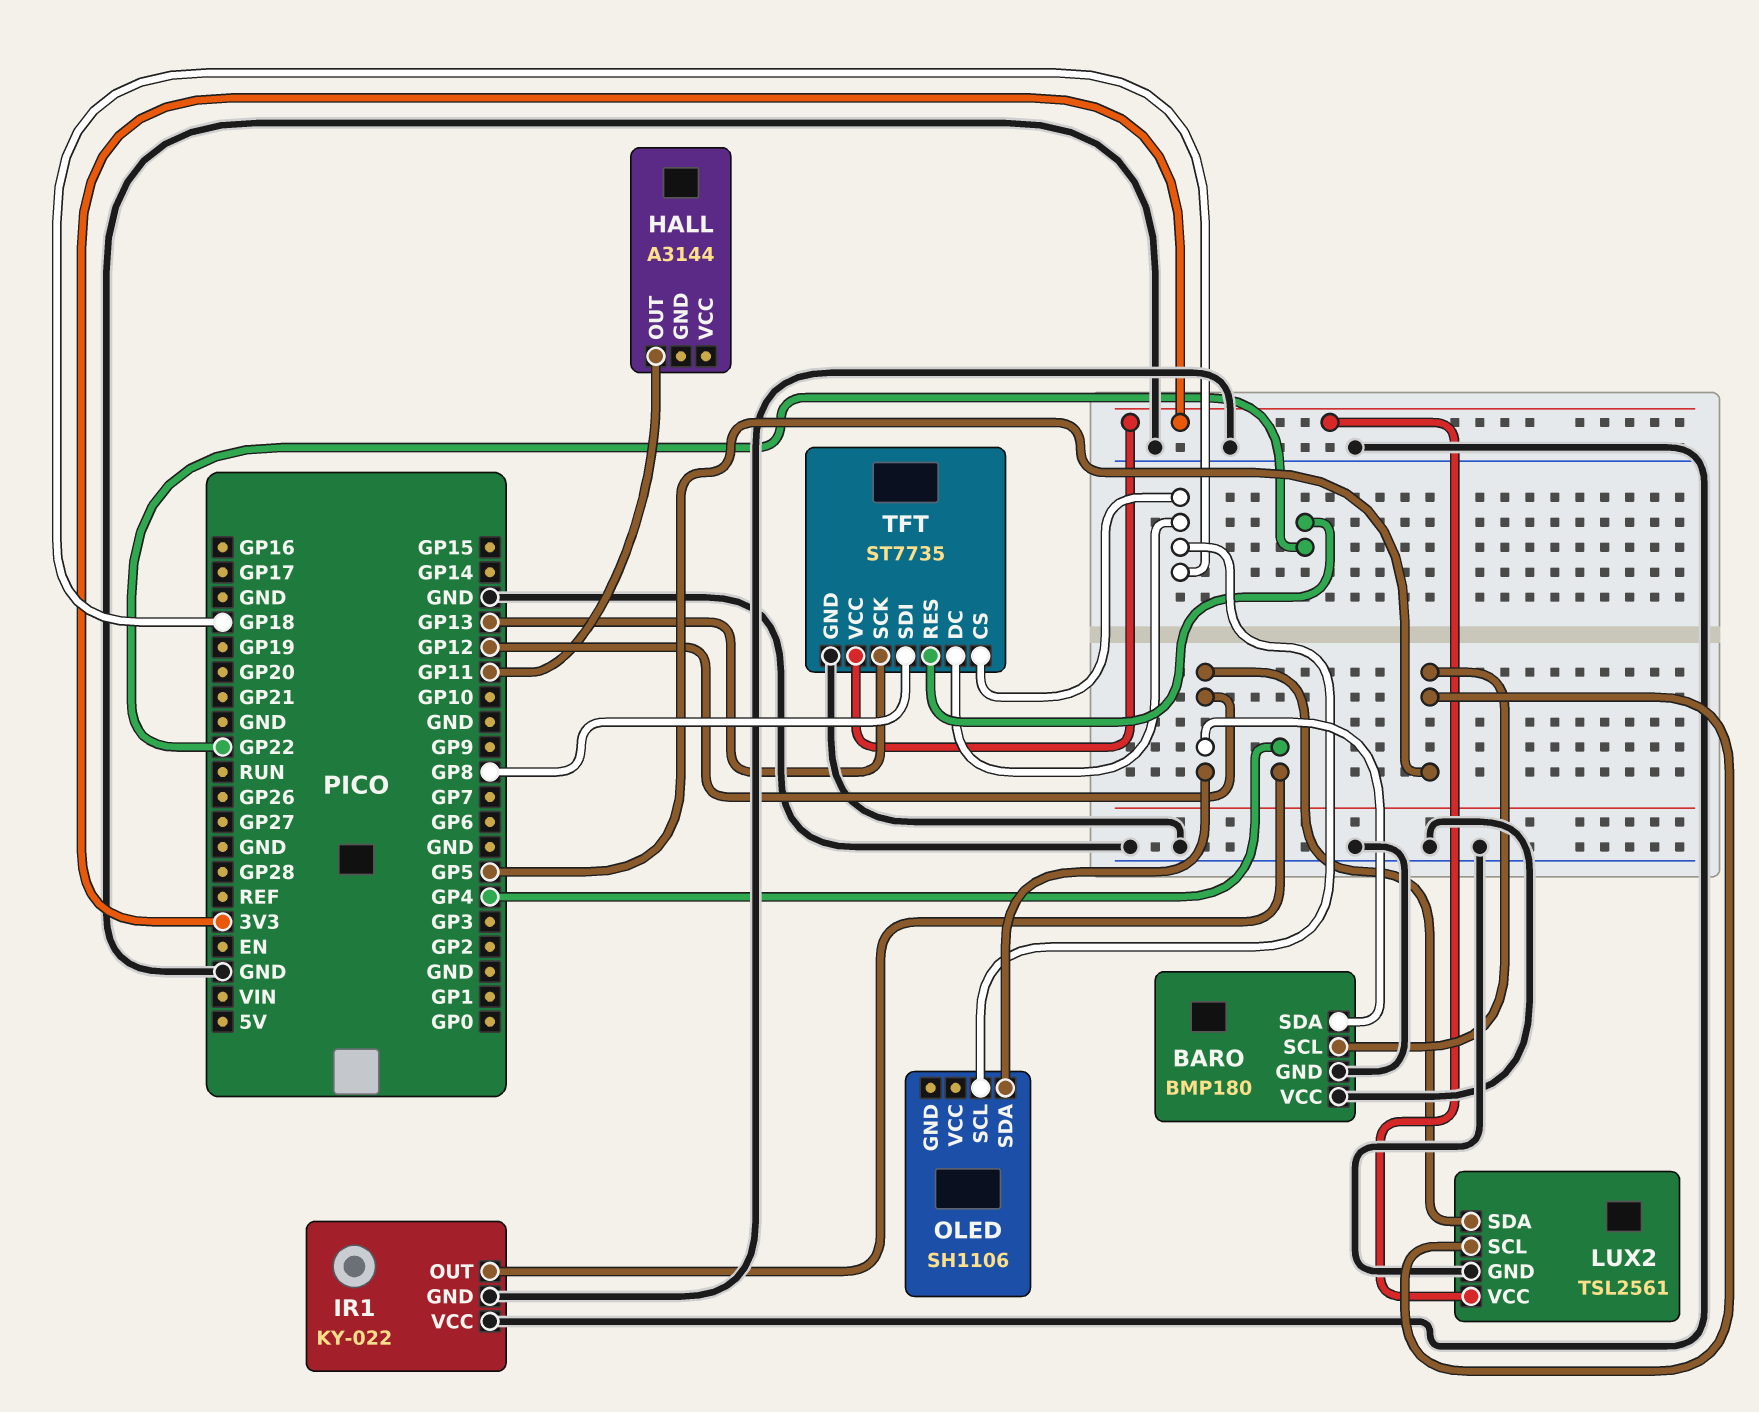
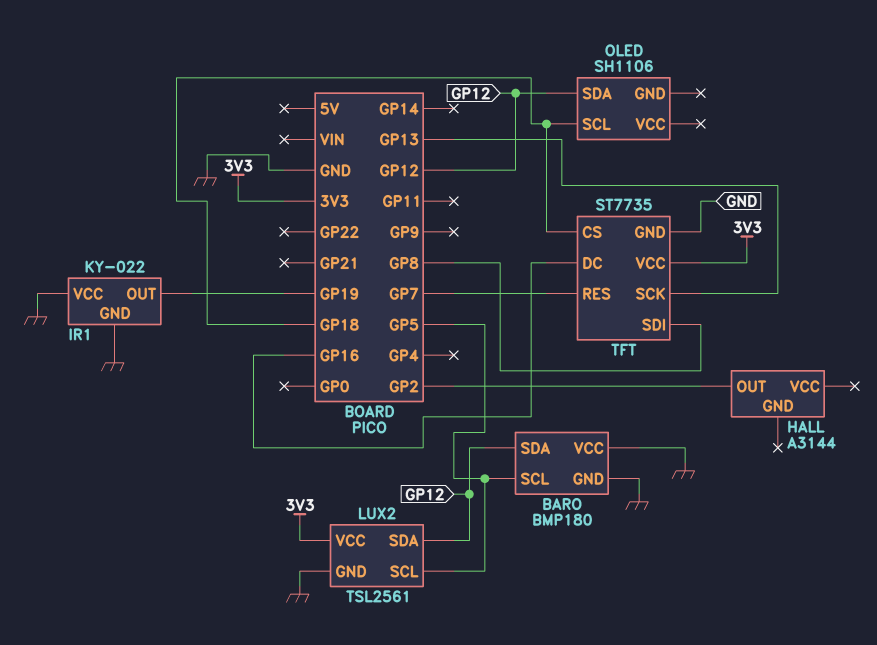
HALL pin OUT: GP11 -> GP2
IR1 pin OUT: GP4 -> GP19
TFT pin DC: GP18 -> GP16
TFT pin RES: GP22 -> GP7

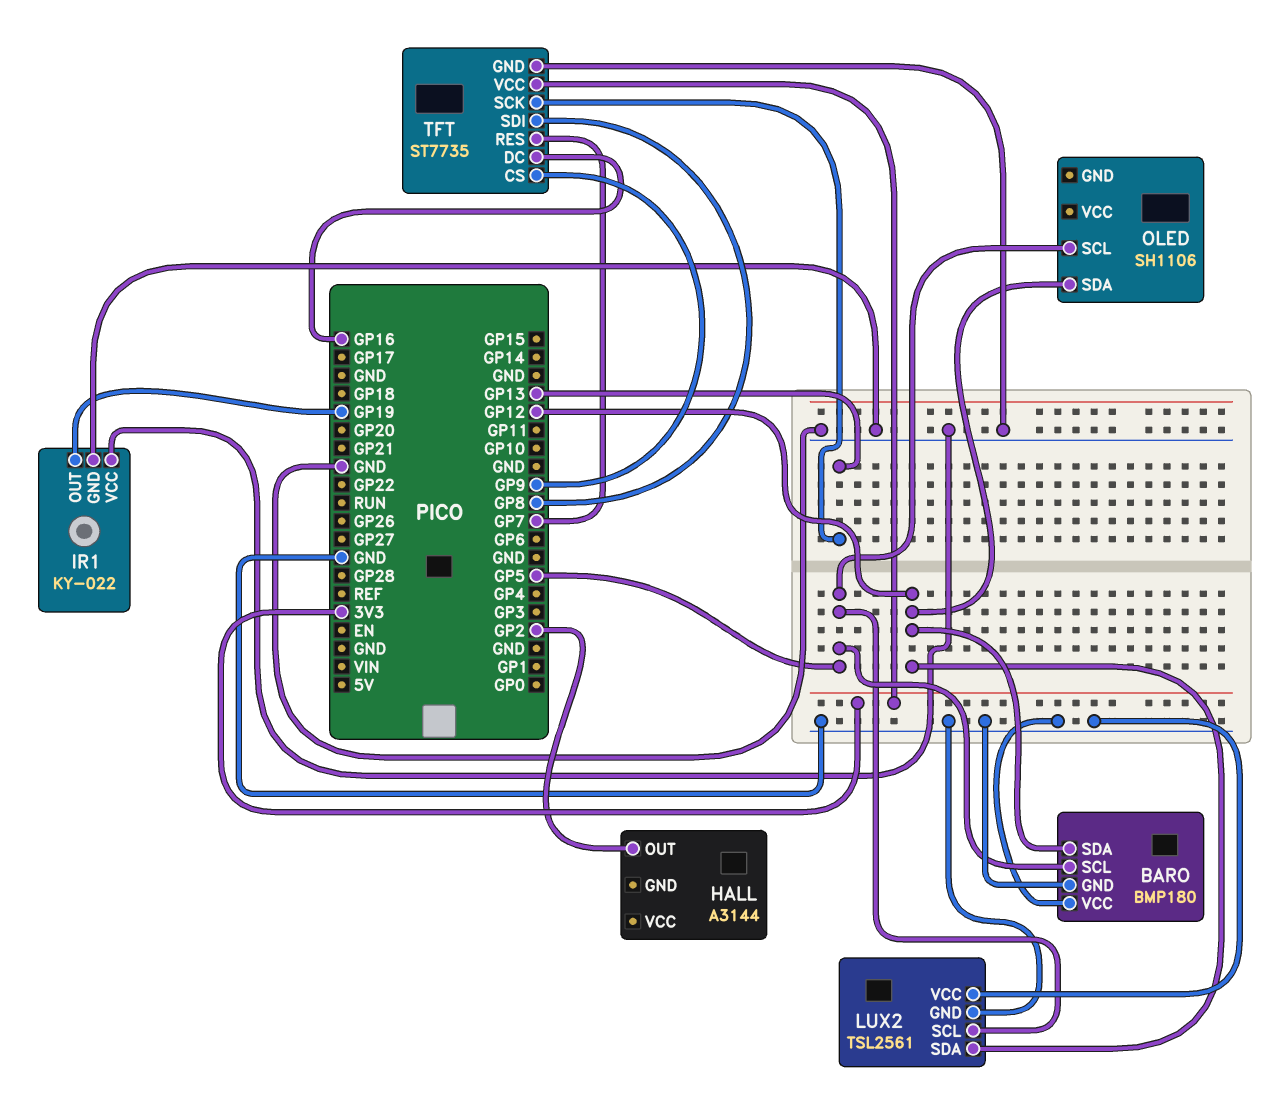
LUX2 pin VCC: 3V3 -> GND
OLED pin SCL: GP18 -> GP5
TFT pin CS: GP18 -> GP9

